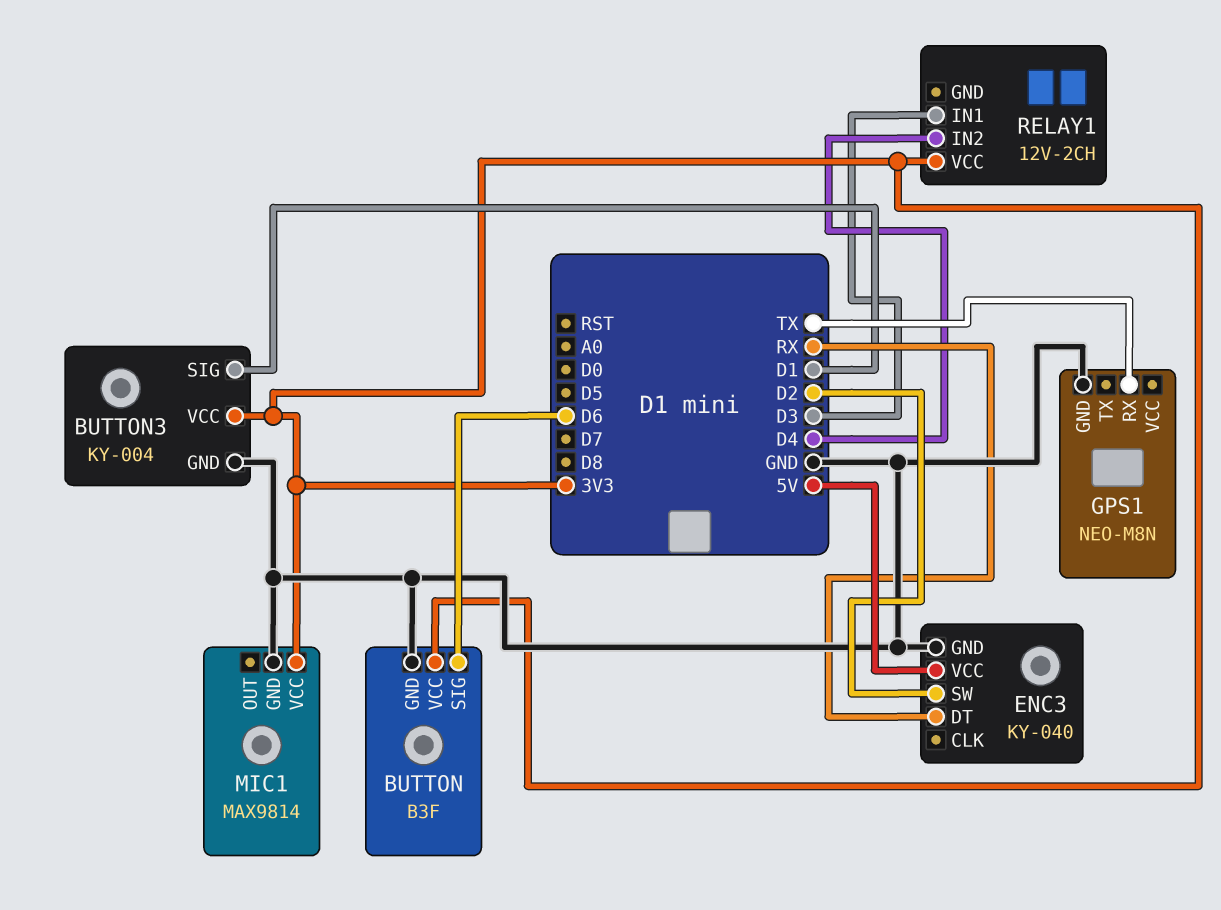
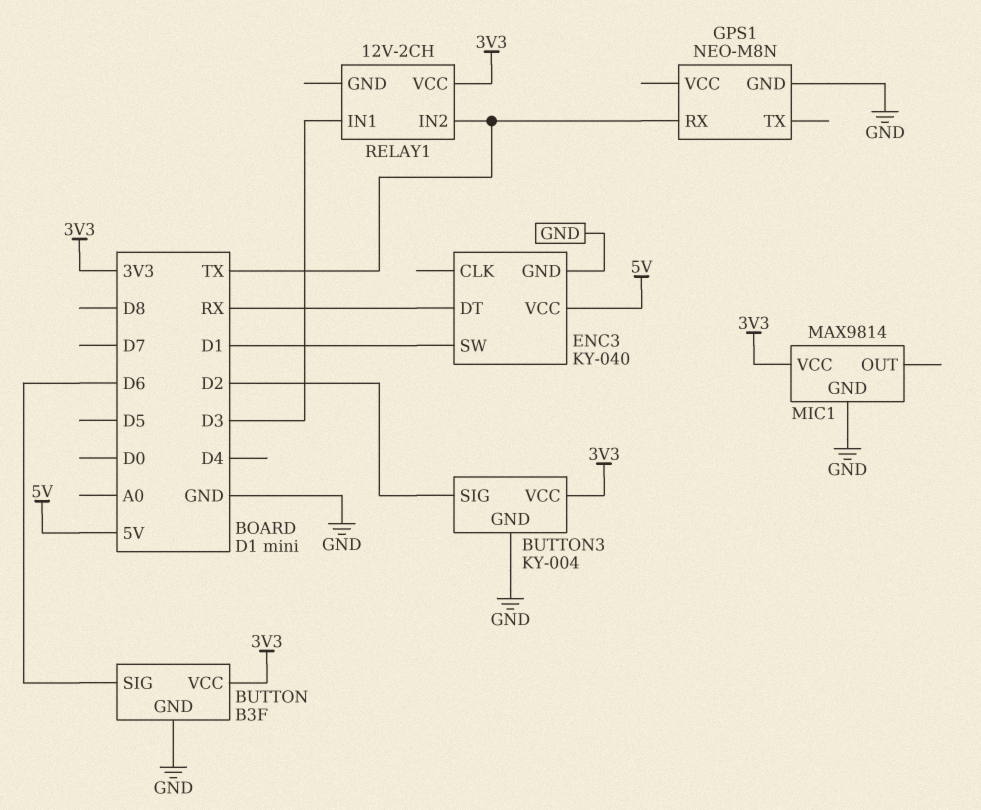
BUTTON3 pin SIG: D1 -> D2
ENC3 pin SW: D2 -> D1
RELAY1 pin IN2: D4 -> TX

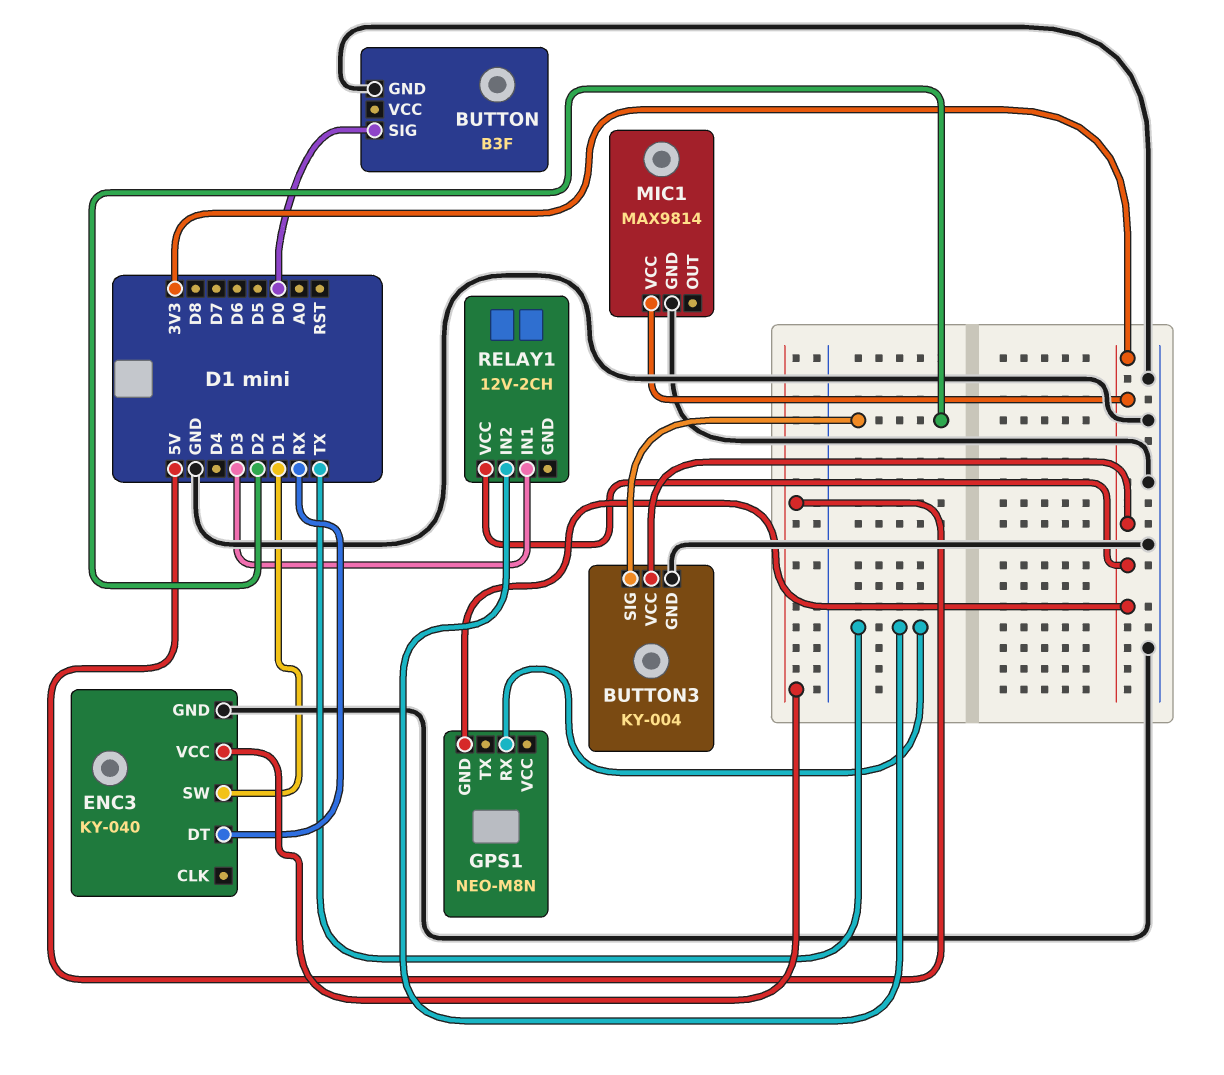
BUTTON pin SIG: D6 -> D0
BUTTON pin VCC: 3V3 -> none
GPS1 pin GND: GND -> 3V3

